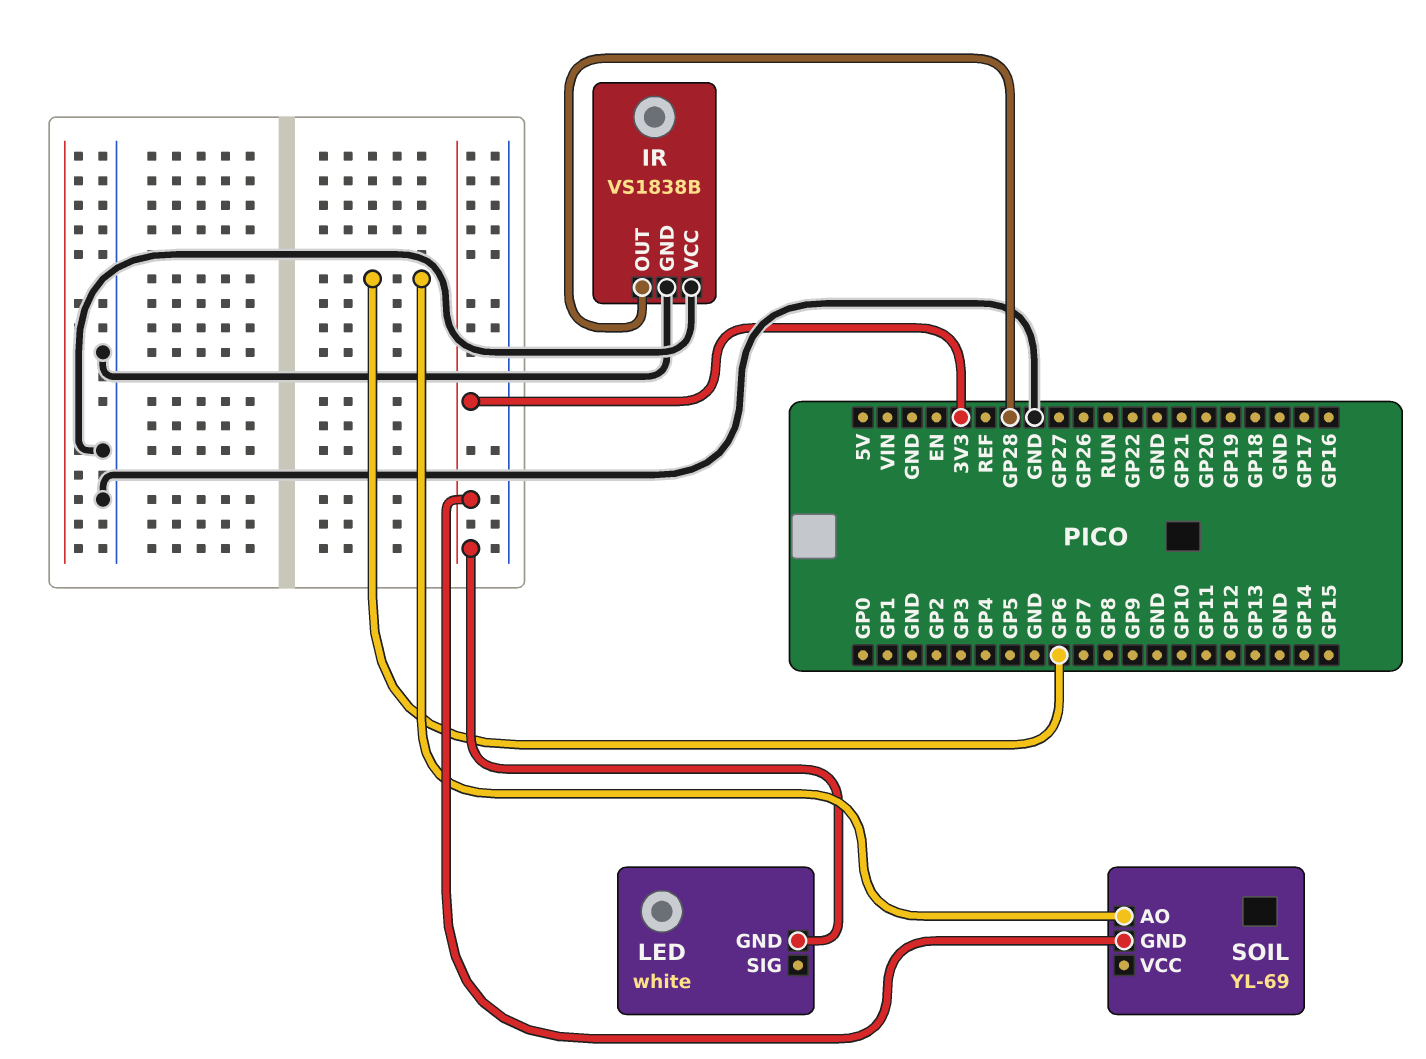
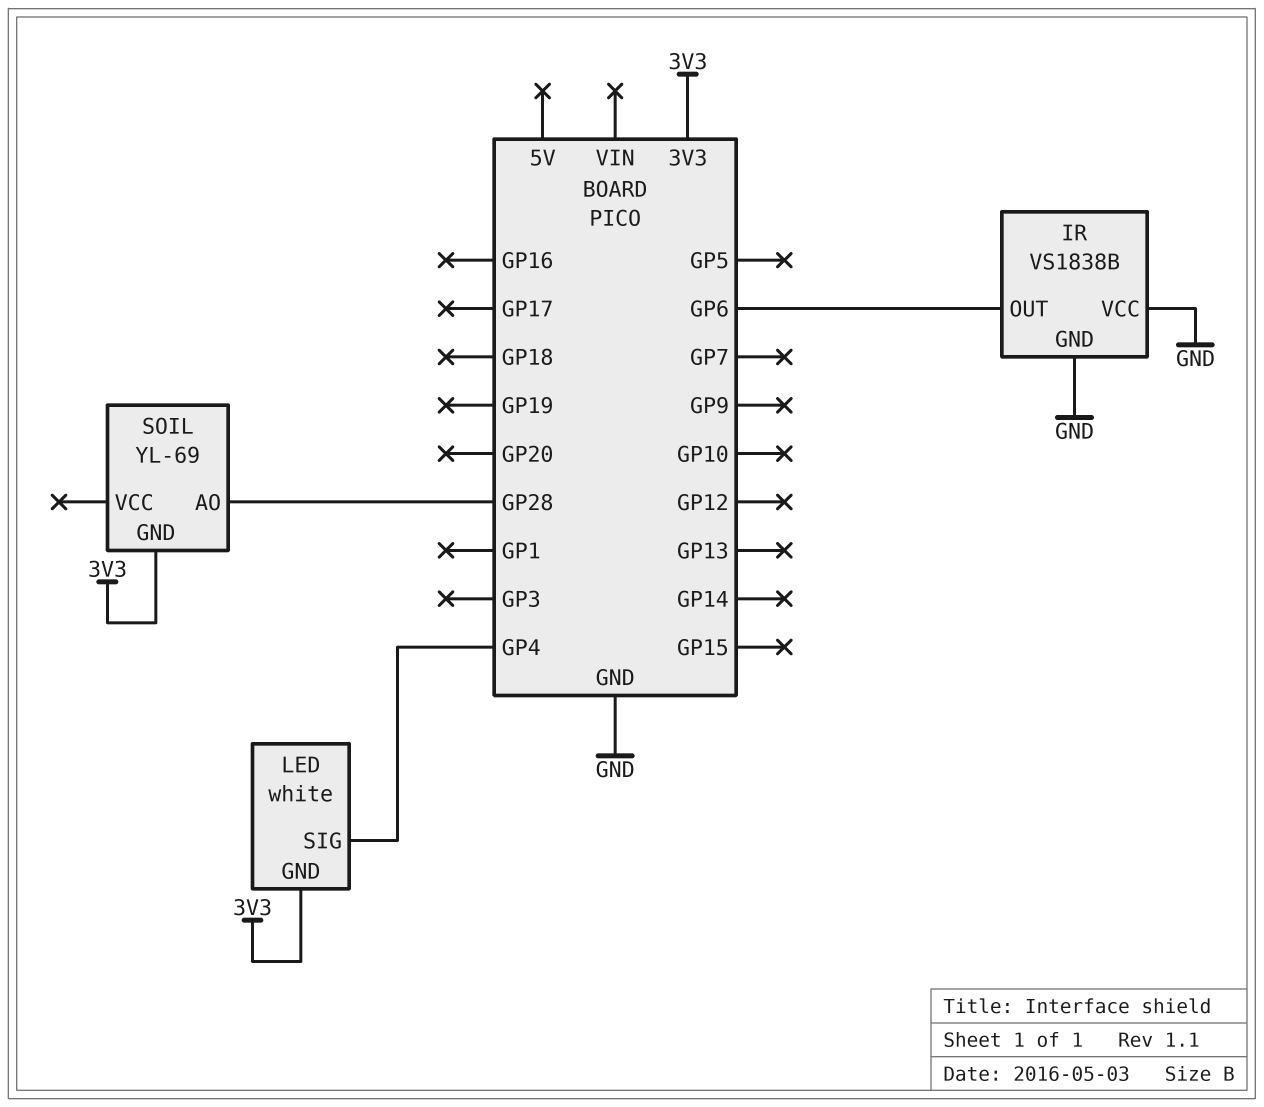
IR pin OUT: GP28 -> GP6
LED pin SIG: none -> GP4
SOIL pin AO: GP6 -> GP28

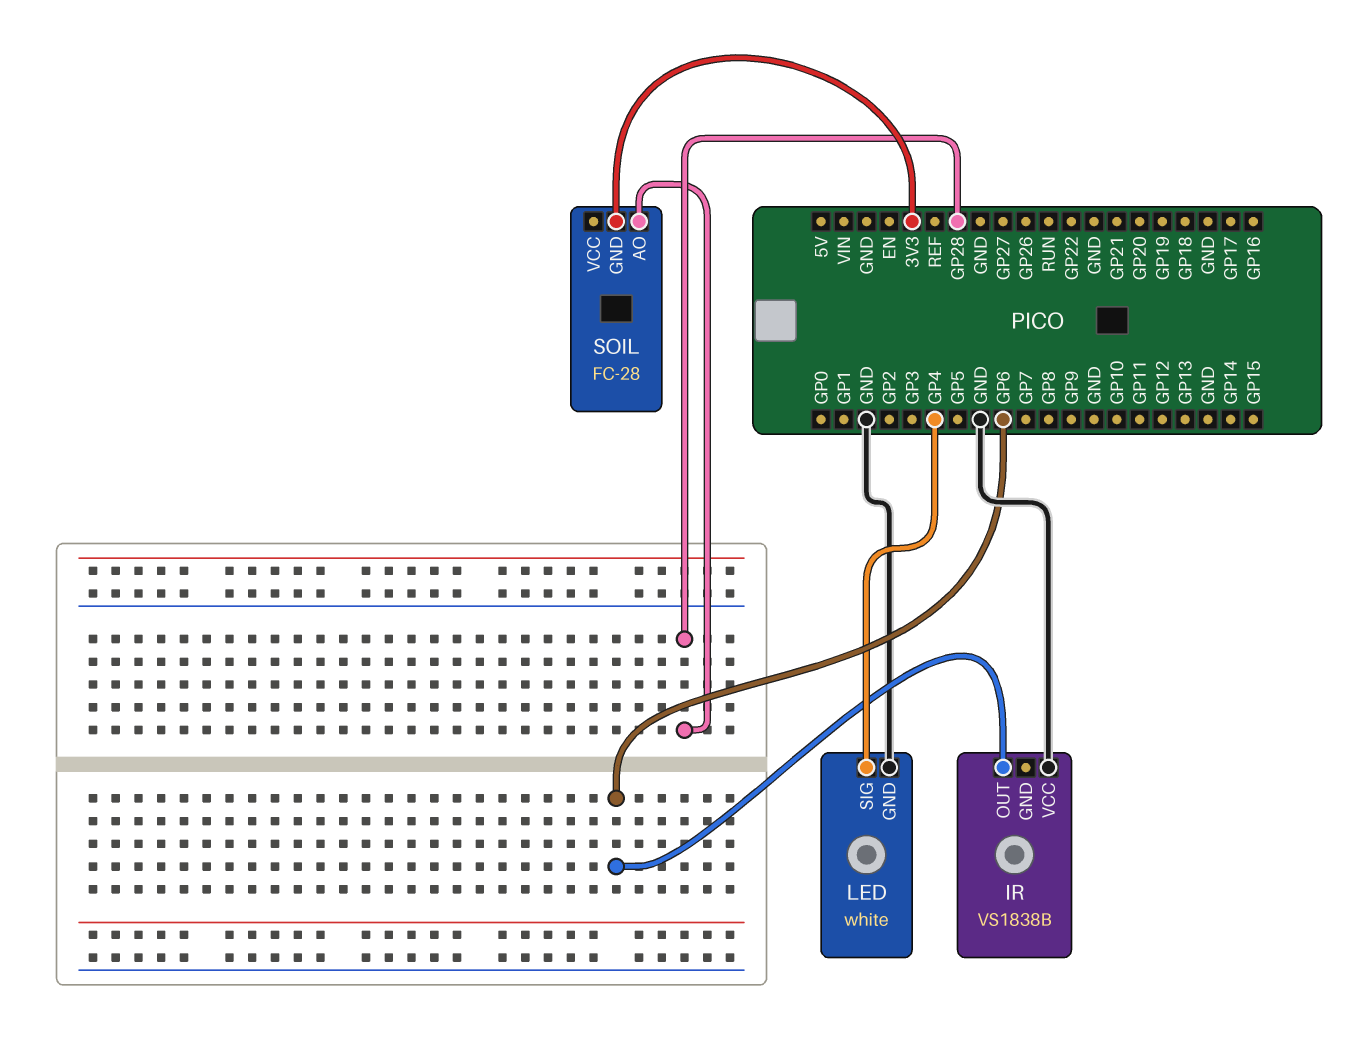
IR pin GND: GND -> none
LED pin GND: 3V3 -> GND
SOIL: YL-69 -> FC-28

